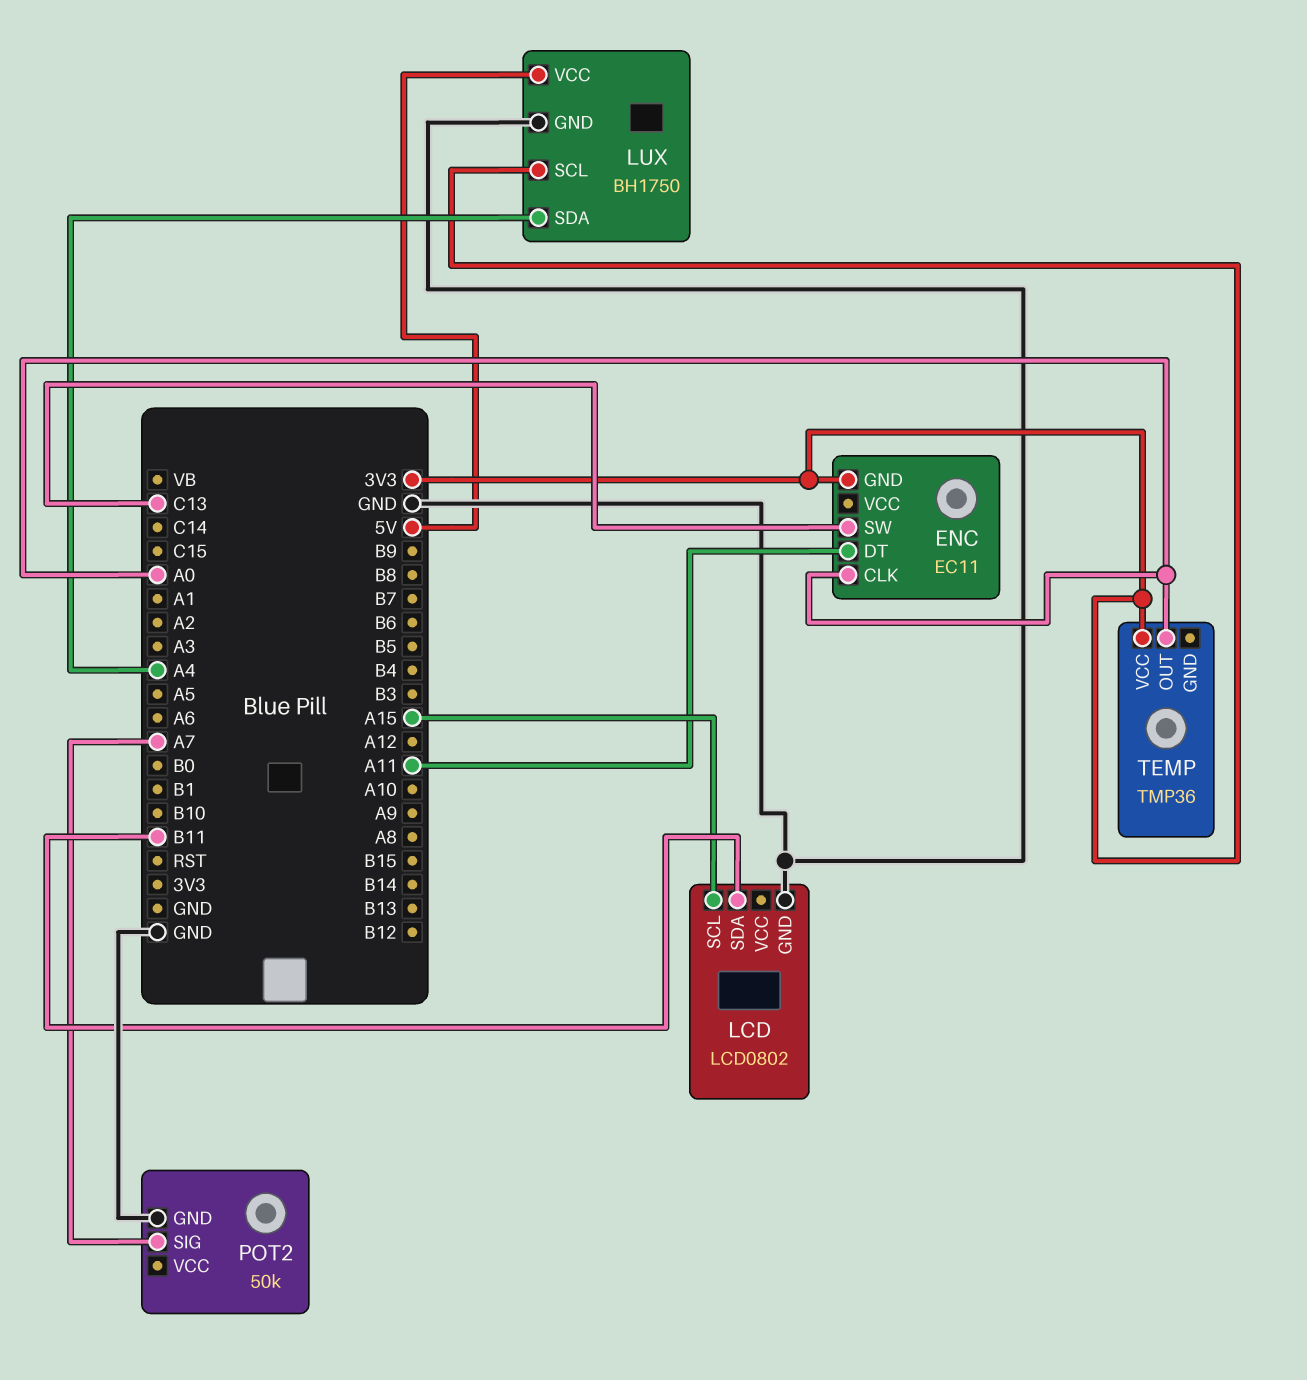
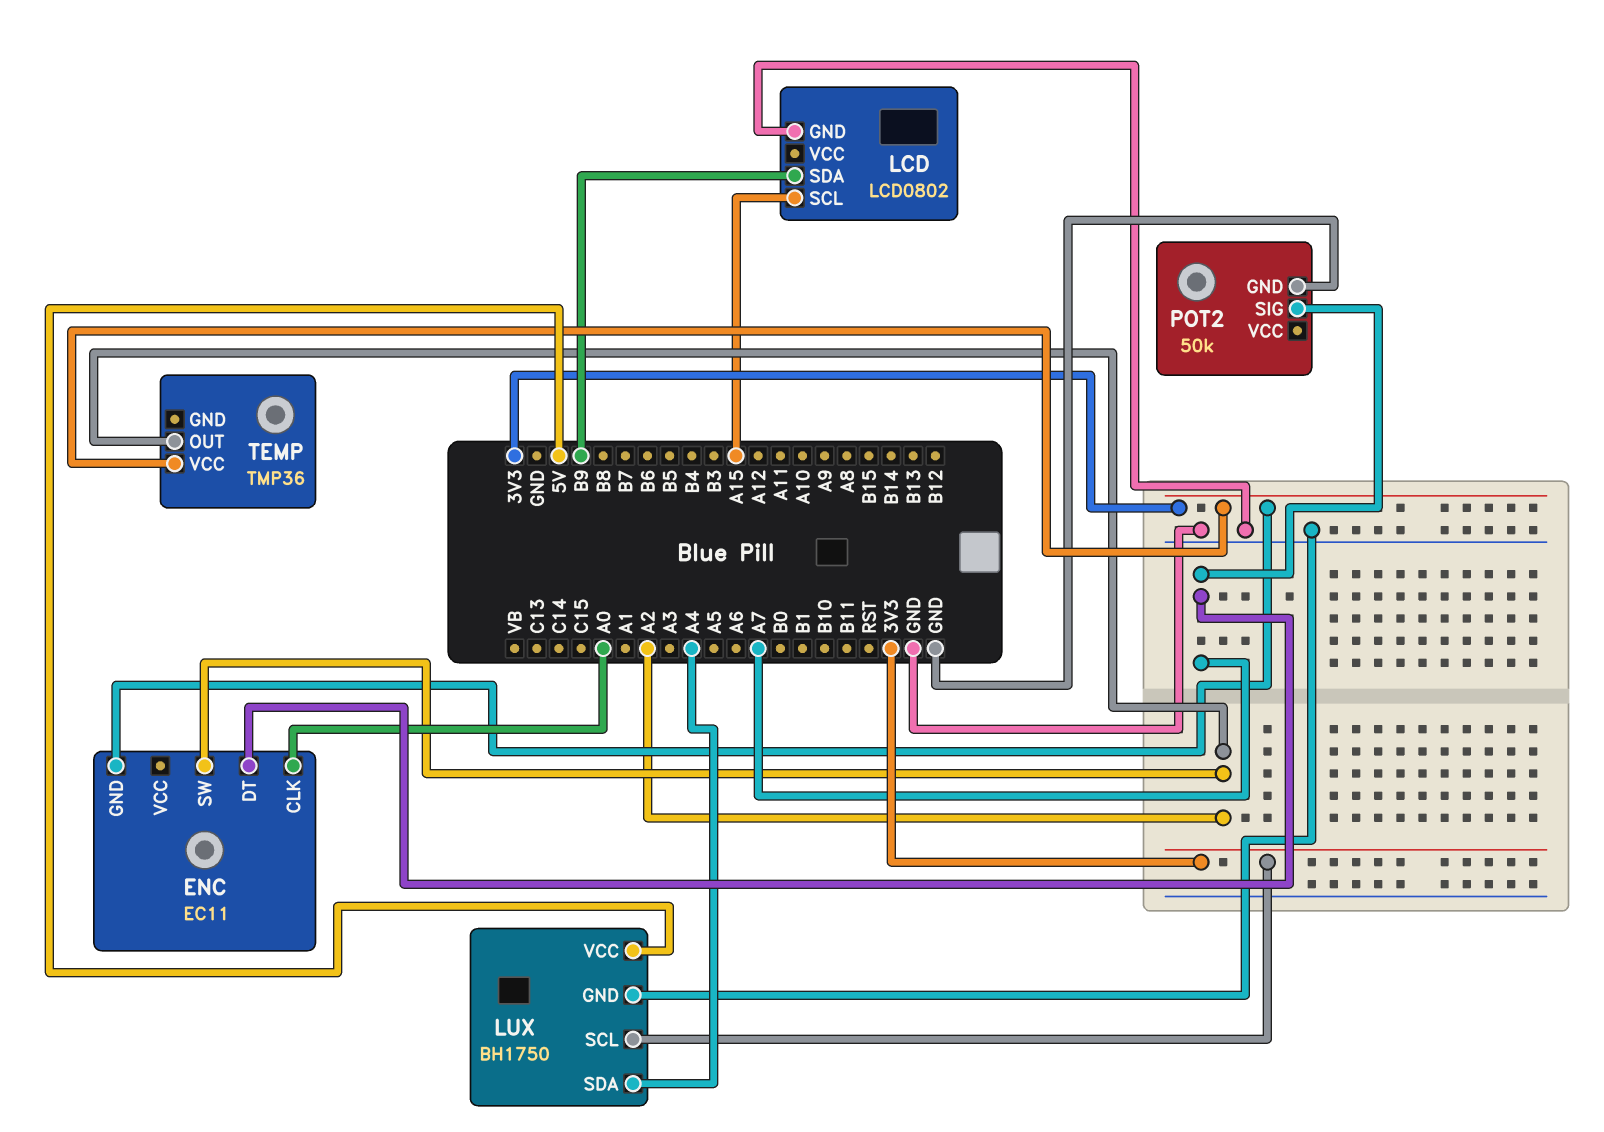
ENC pin DT: A11 -> A7
ENC pin SW: C13 -> A2
LCD pin SDA: B11 -> B9
TEMP pin OUT: A0 -> A2

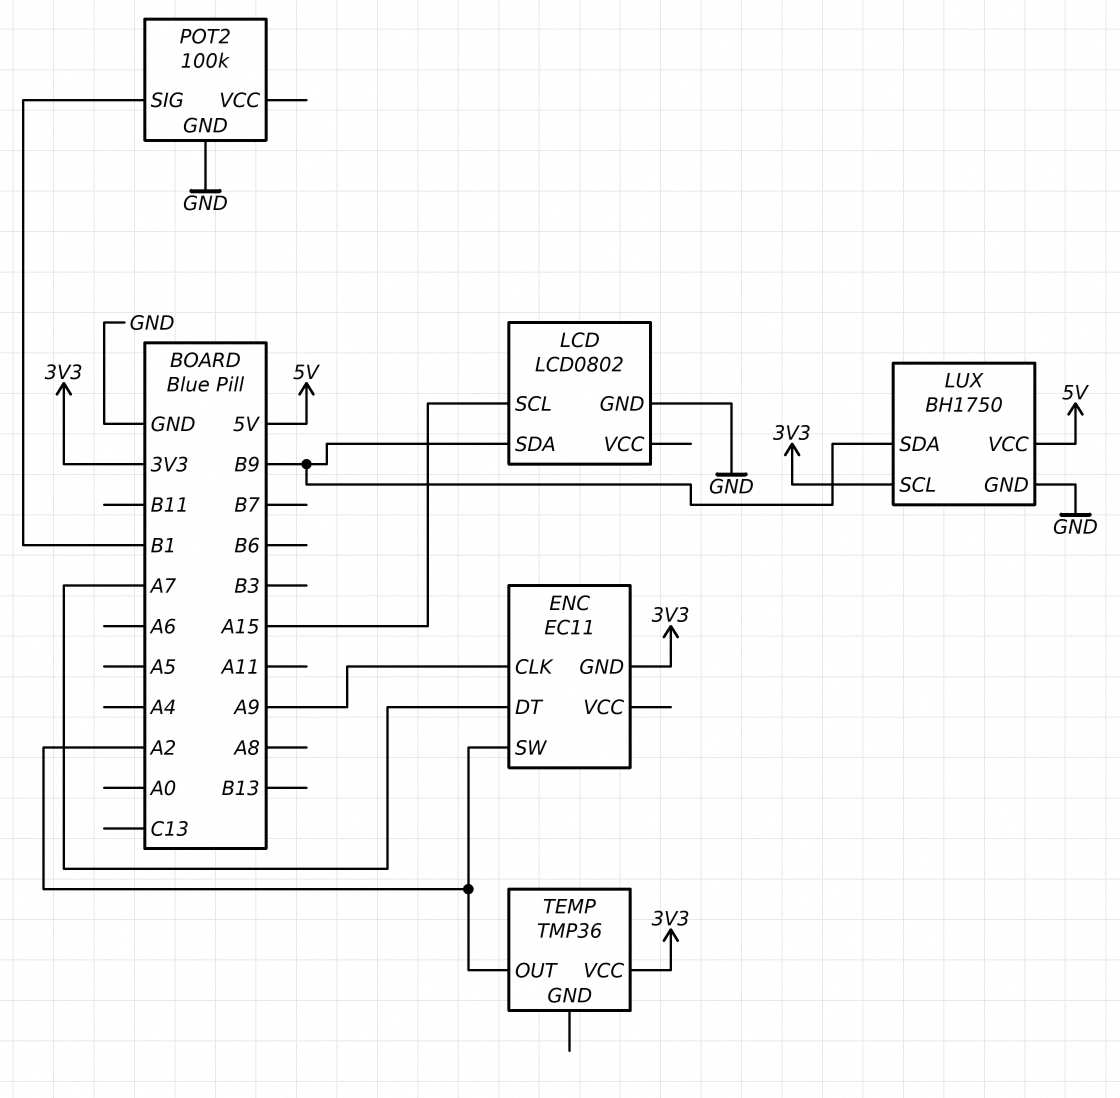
ENC pin CLK: A0 -> A9
LUX pin SDA: A4 -> B9
POT2: 50k -> 100k
POT2 pin SIG: A7 -> B1

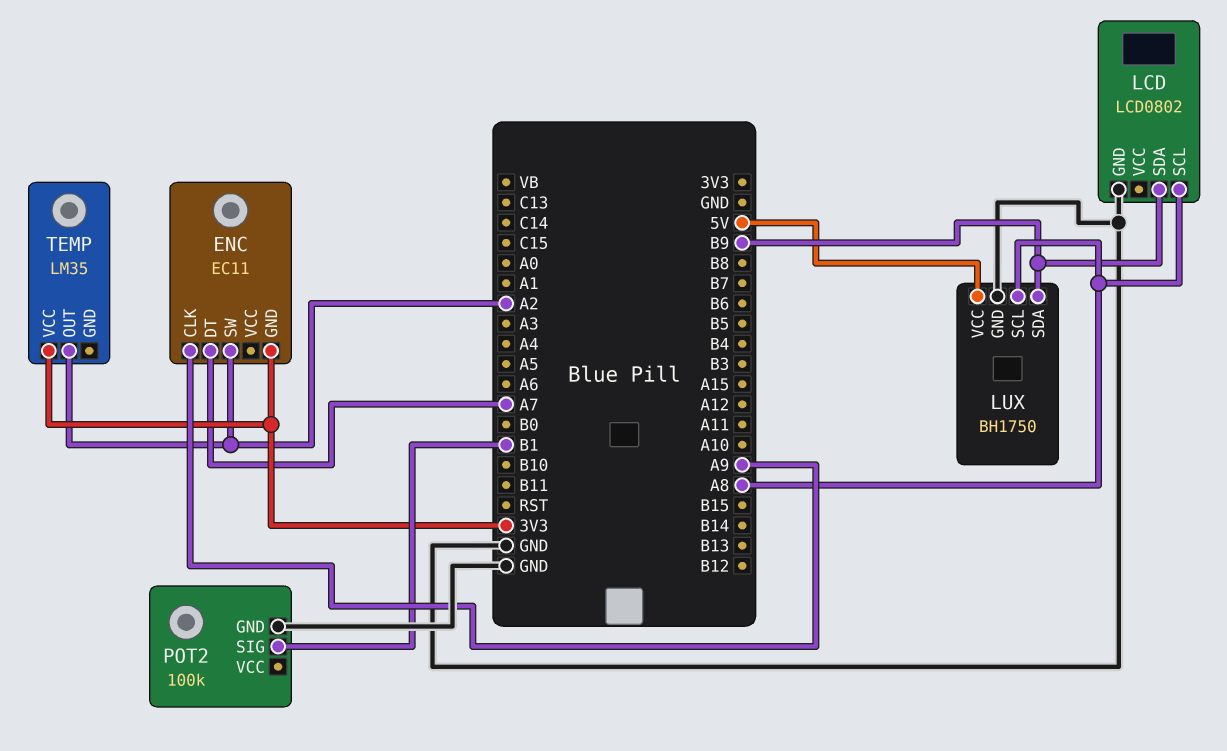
LCD pin SCL: A15 -> A8
LUX pin SCL: 3V3 -> A8
TEMP: TMP36 -> LM35

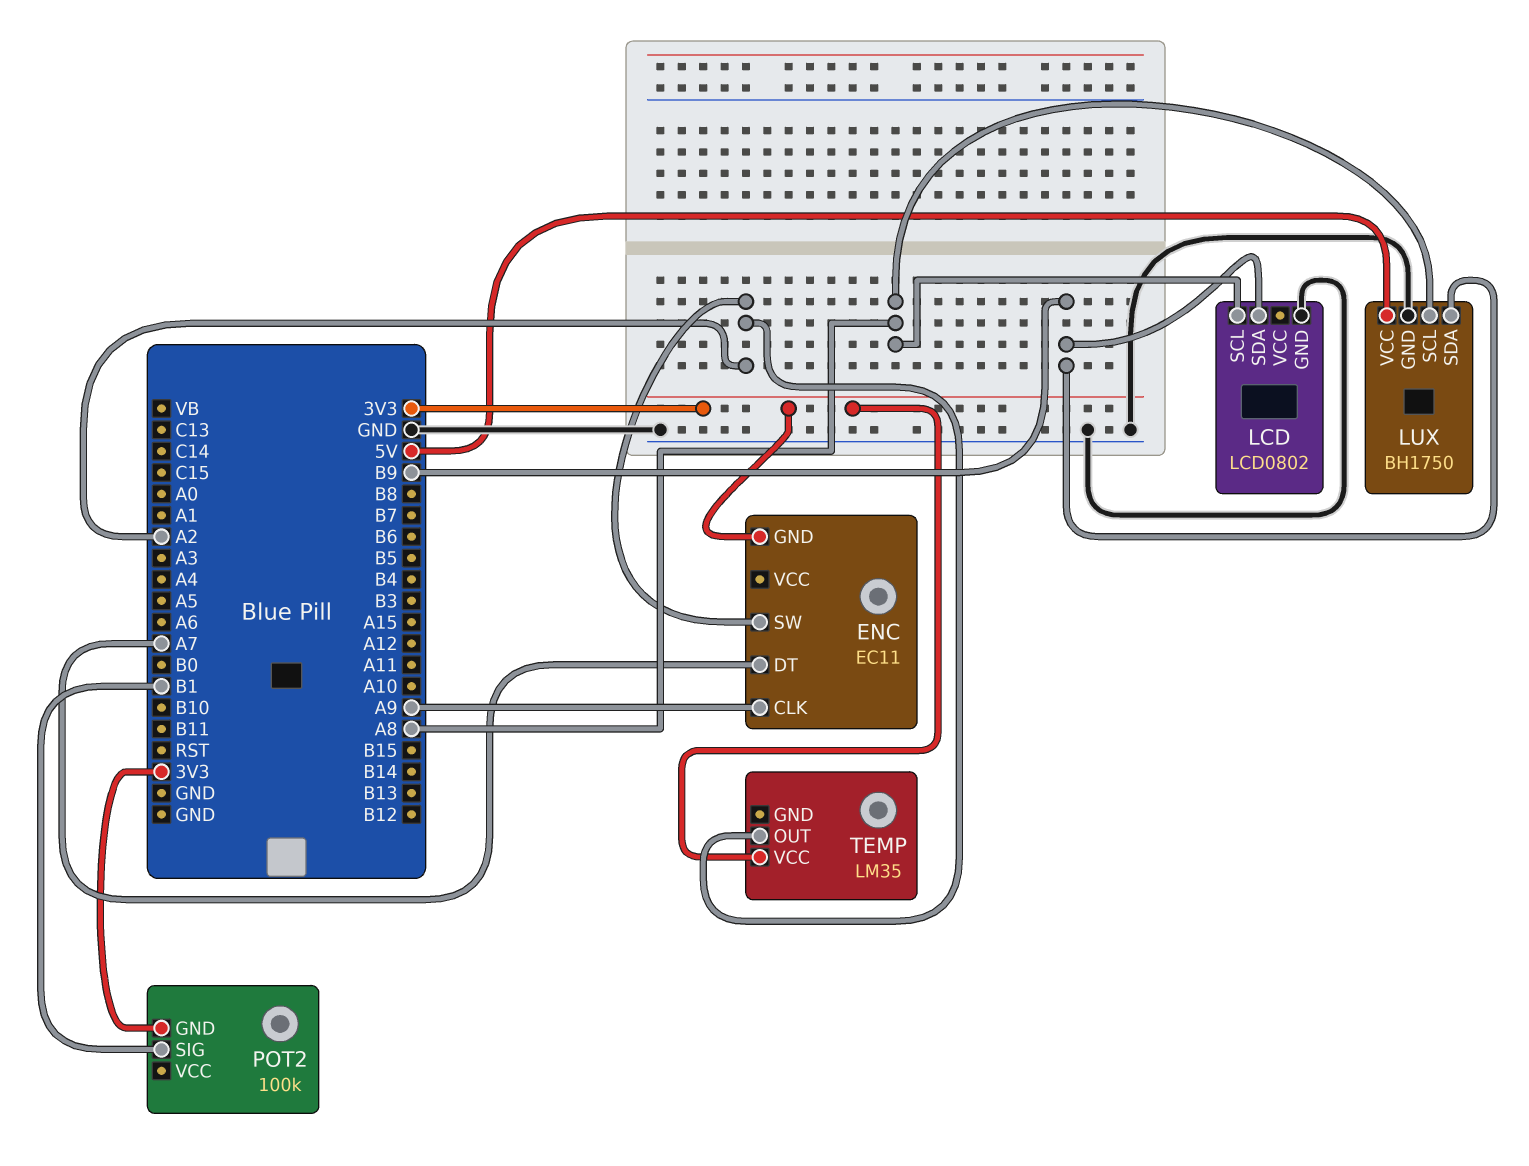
POT2 pin GND: GND -> 3V3

